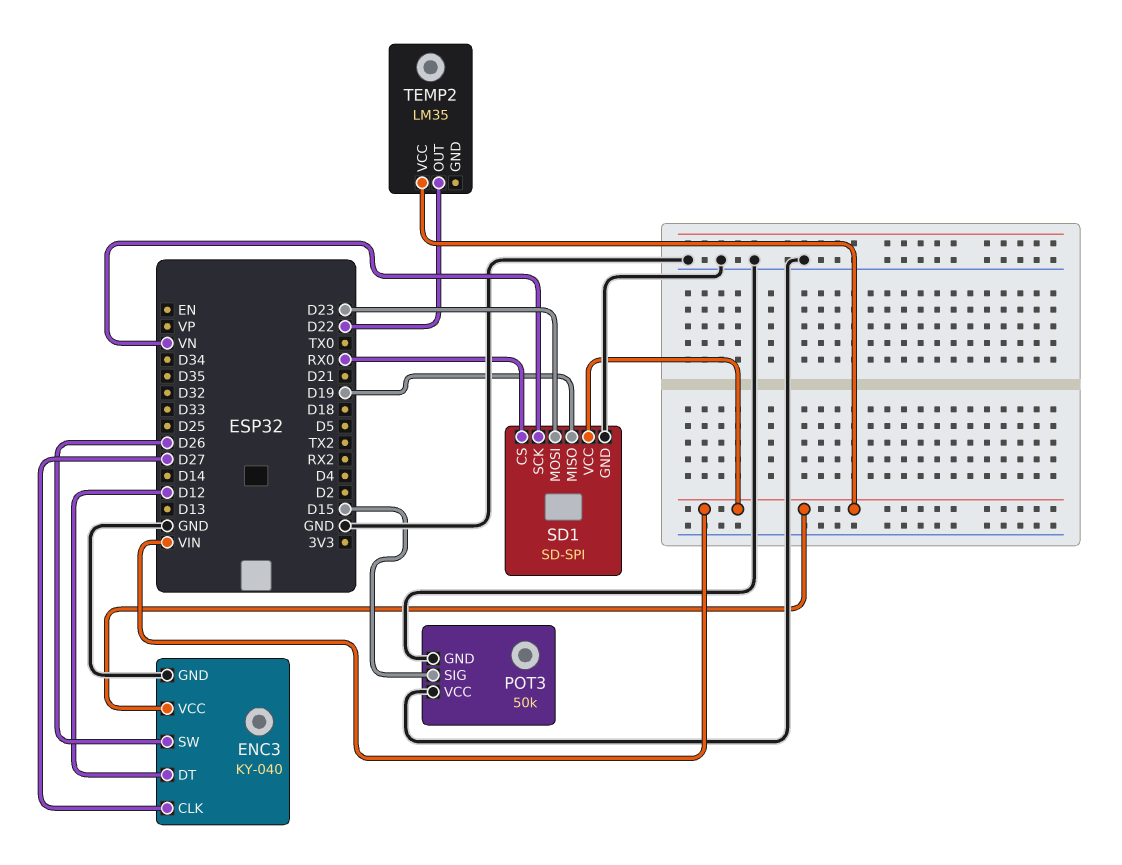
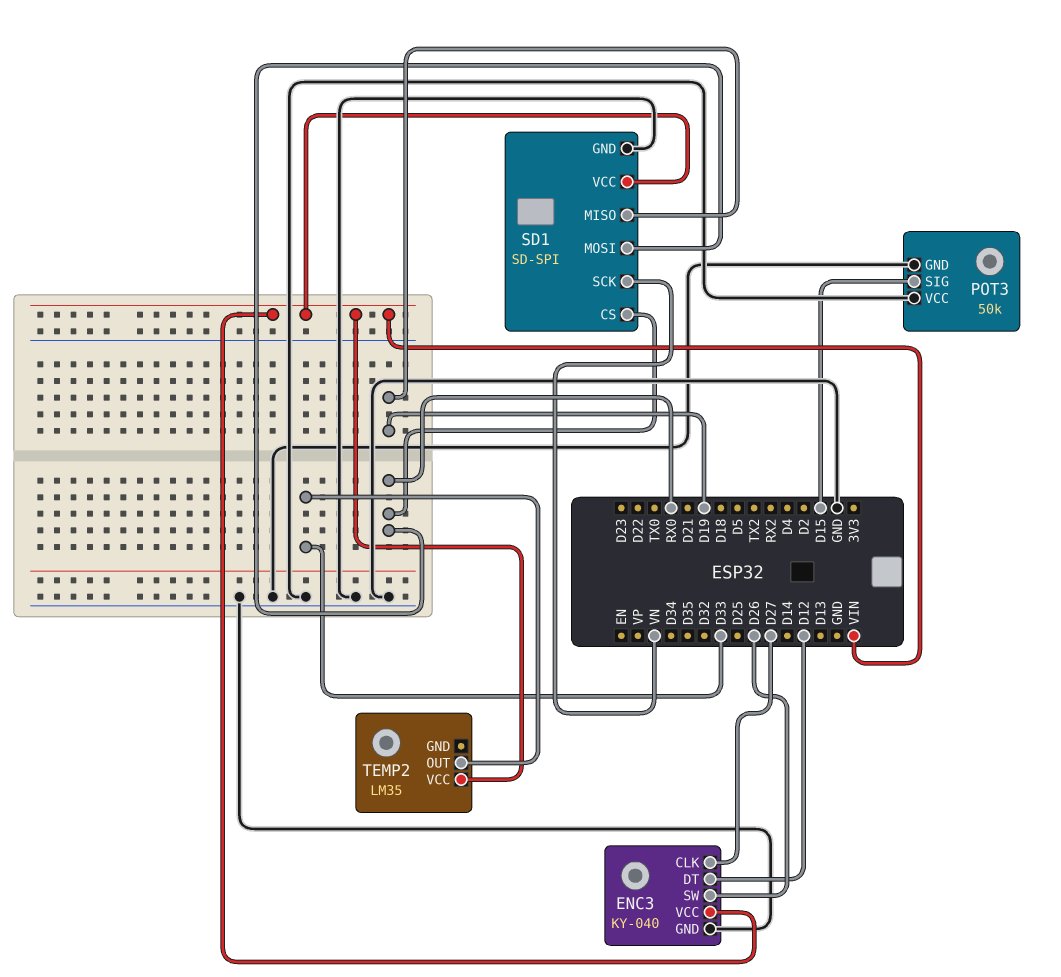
SD1 pin MOSI: D23 -> RX0
TEMP2 pin OUT: D22 -> D33

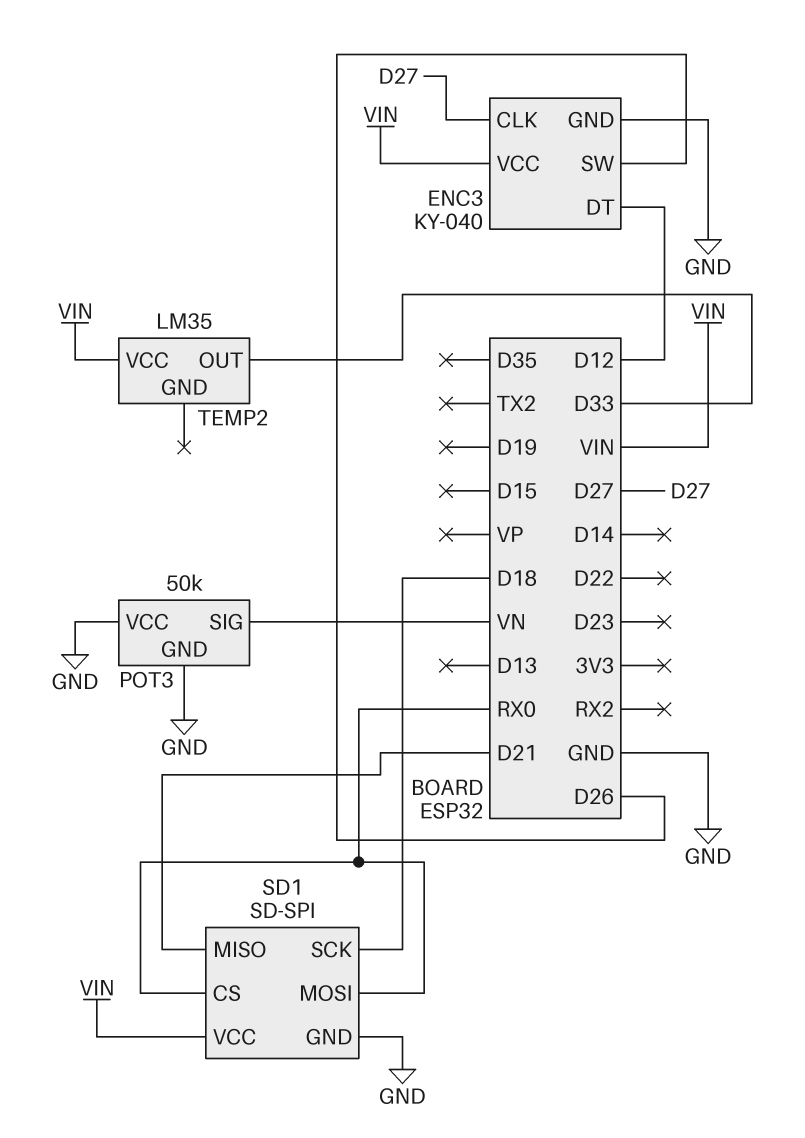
POT3 pin SIG: D15 -> VN
SD1 pin MISO: D19 -> D21
SD1 pin SCK: VN -> D18

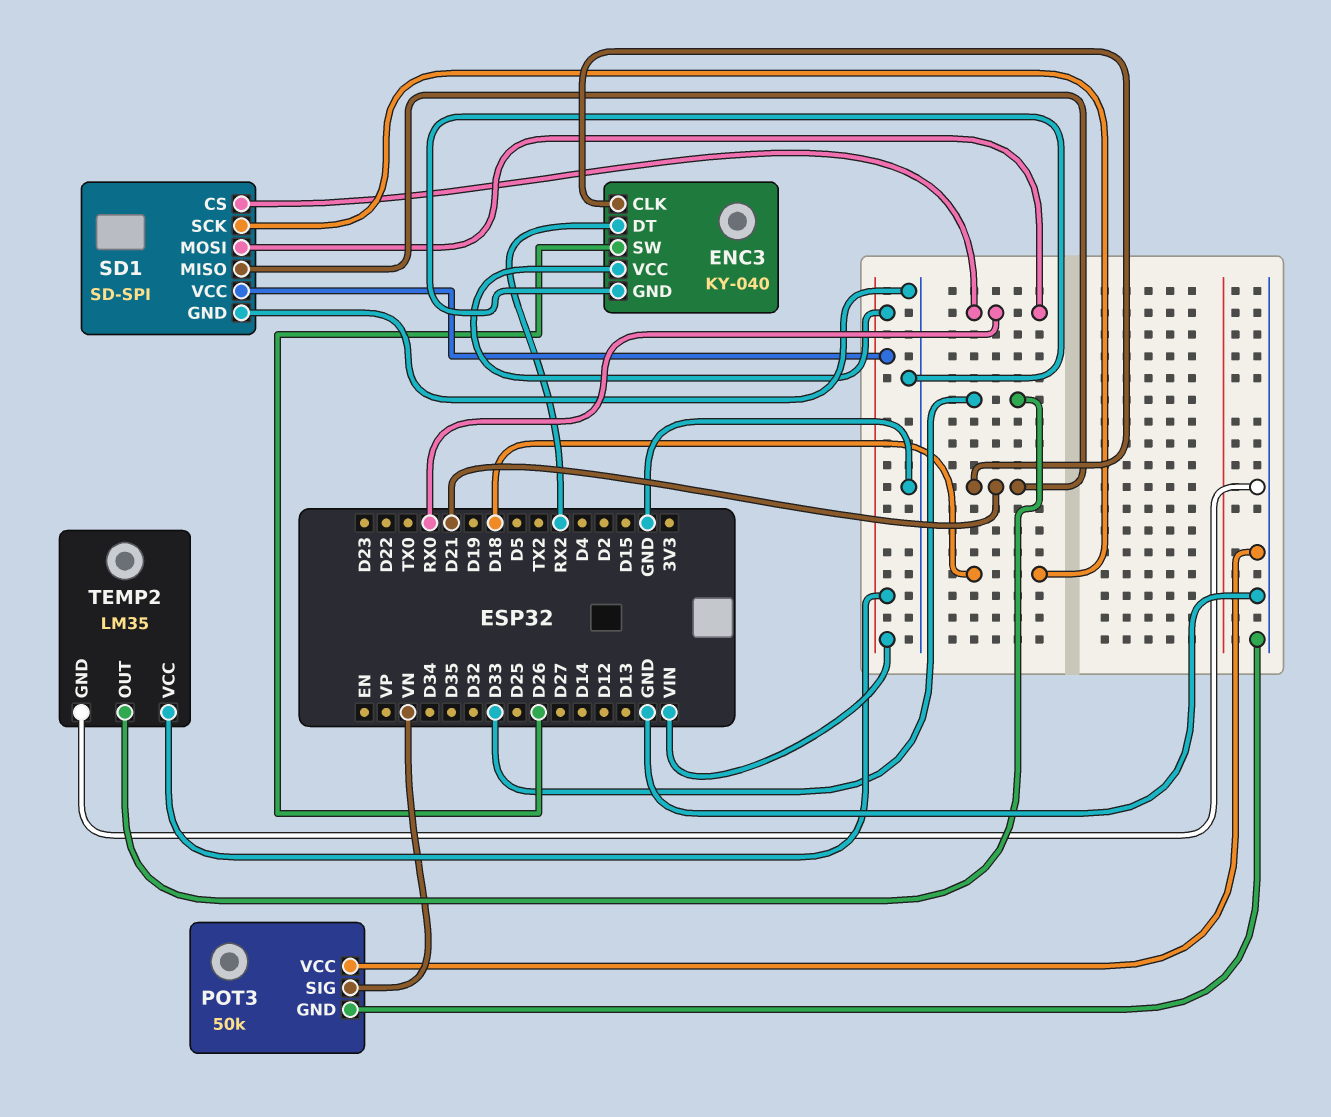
ENC3 pin CLK: D27 -> D21
ENC3 pin DT: D12 -> RX2
TEMP2 pin GND: none -> GND

